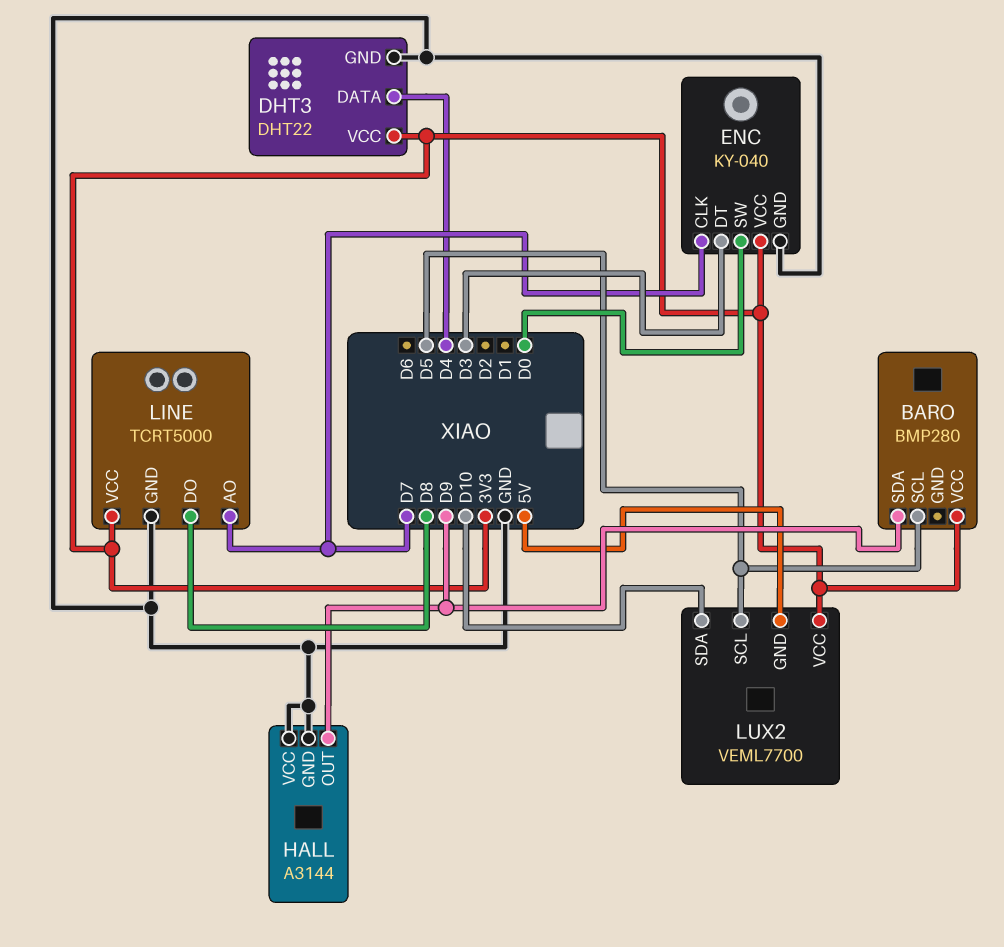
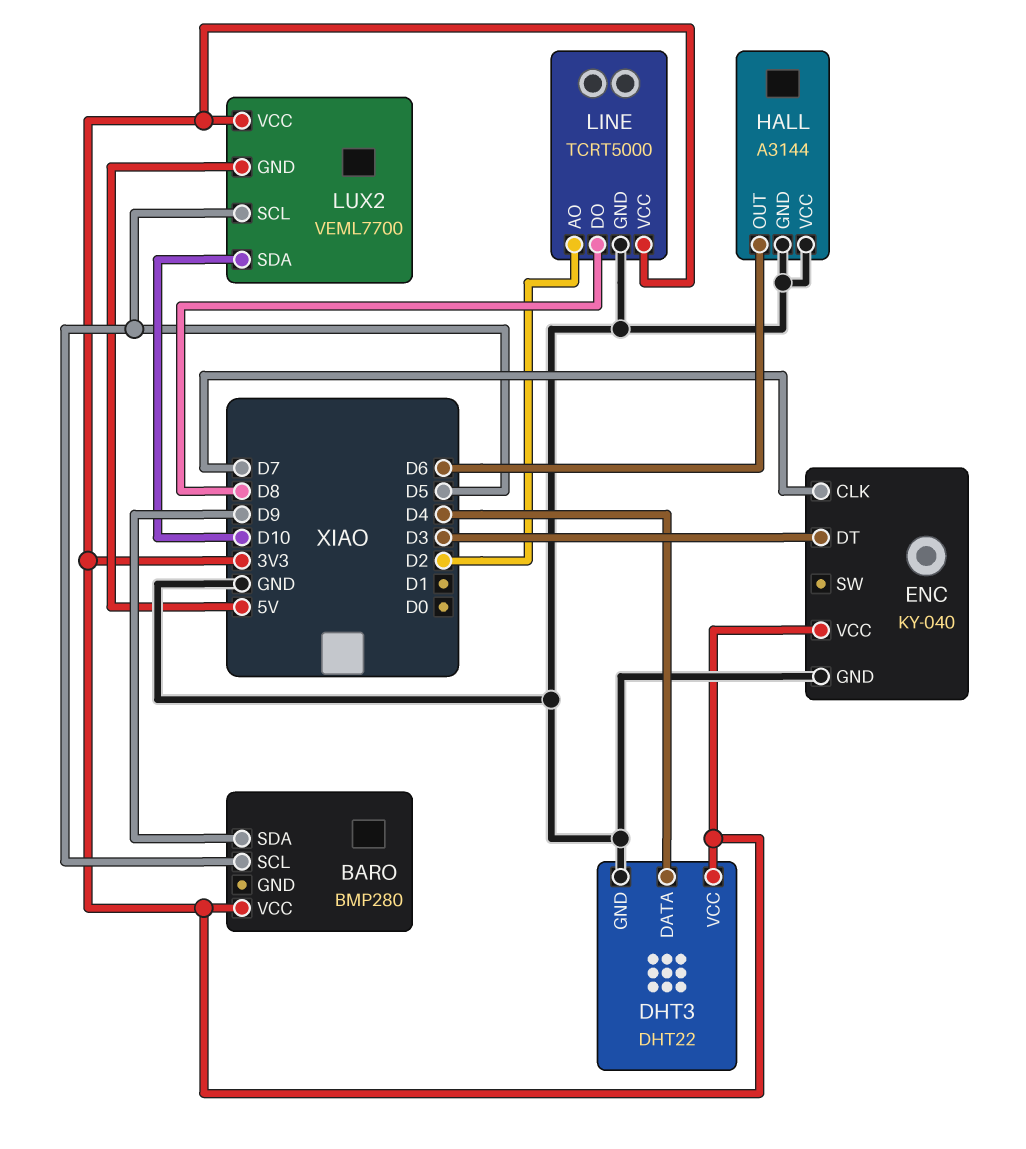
ENC pin SW: D0 -> none
HALL pin OUT: D9 -> D6
LINE pin AO: D7 -> D2

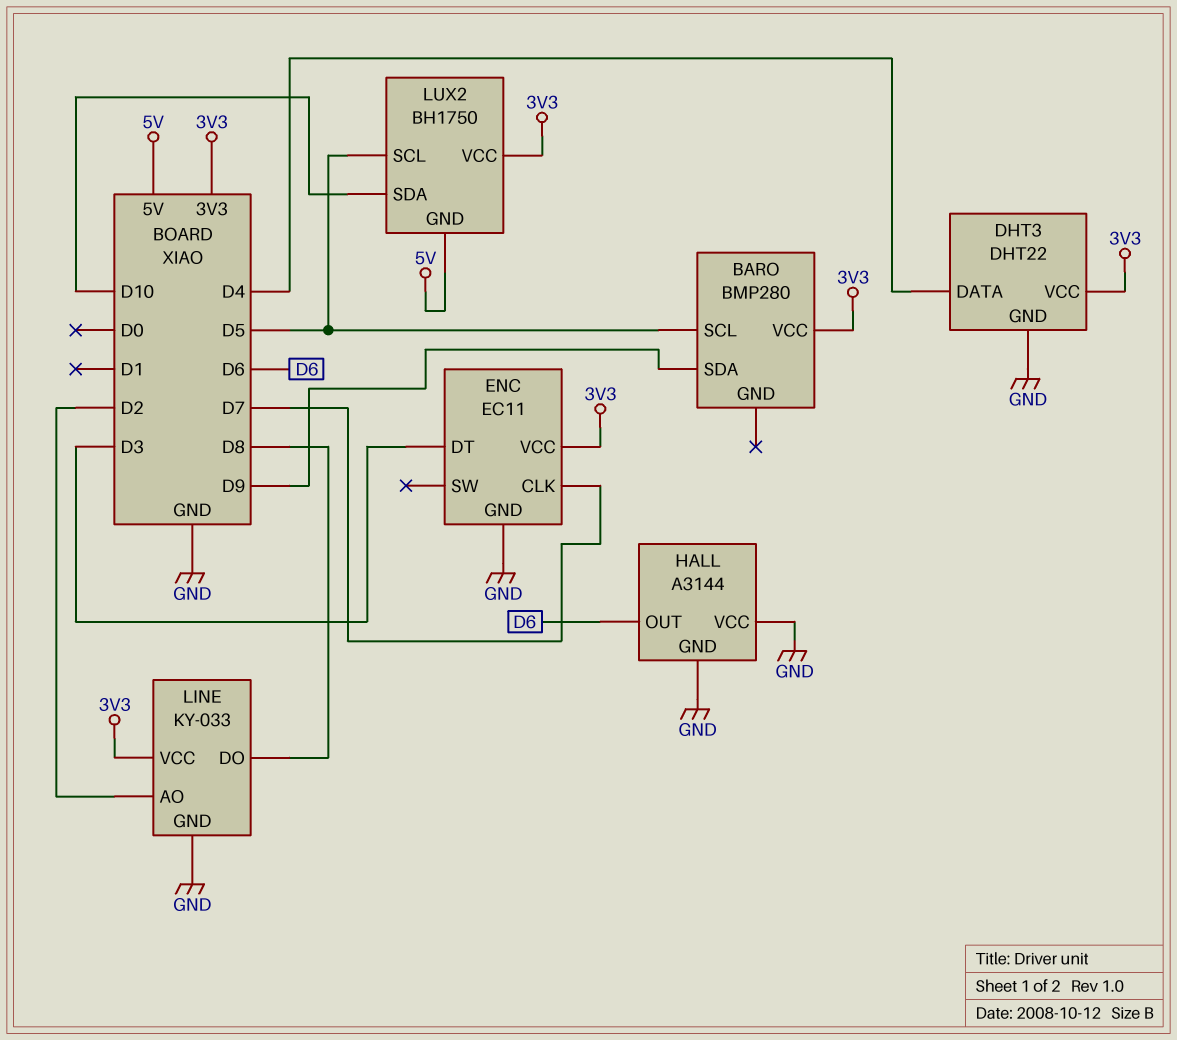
ENC: KY-040 -> EC11
LINE: TCRT5000 -> KY-033
LUX2: VEML7700 -> BH1750

